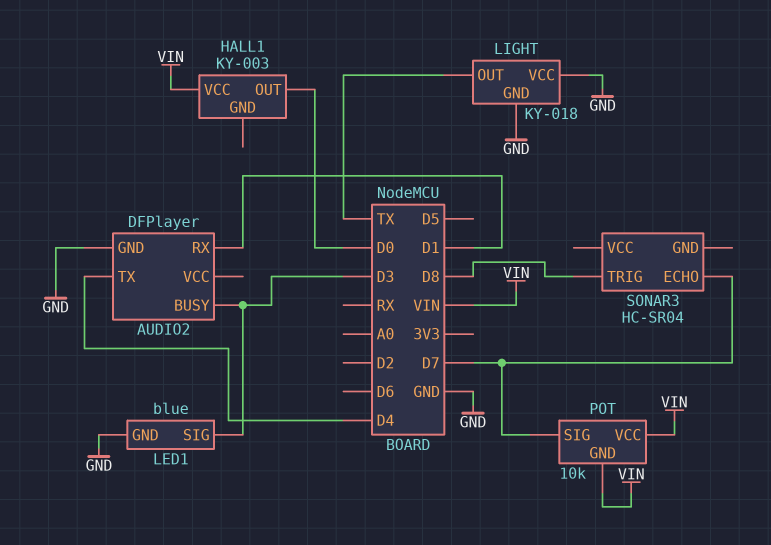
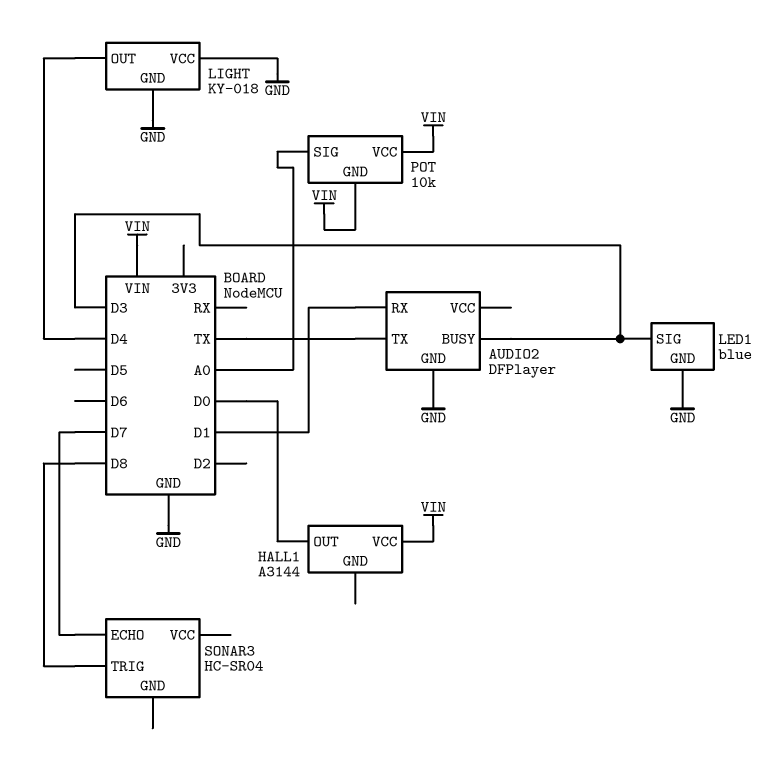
AUDIO2 pin TX: D4 -> TX
HALL1: KY-003 -> A3144
LIGHT pin OUT: TX -> D4
POT pin SIG: D7 -> A0

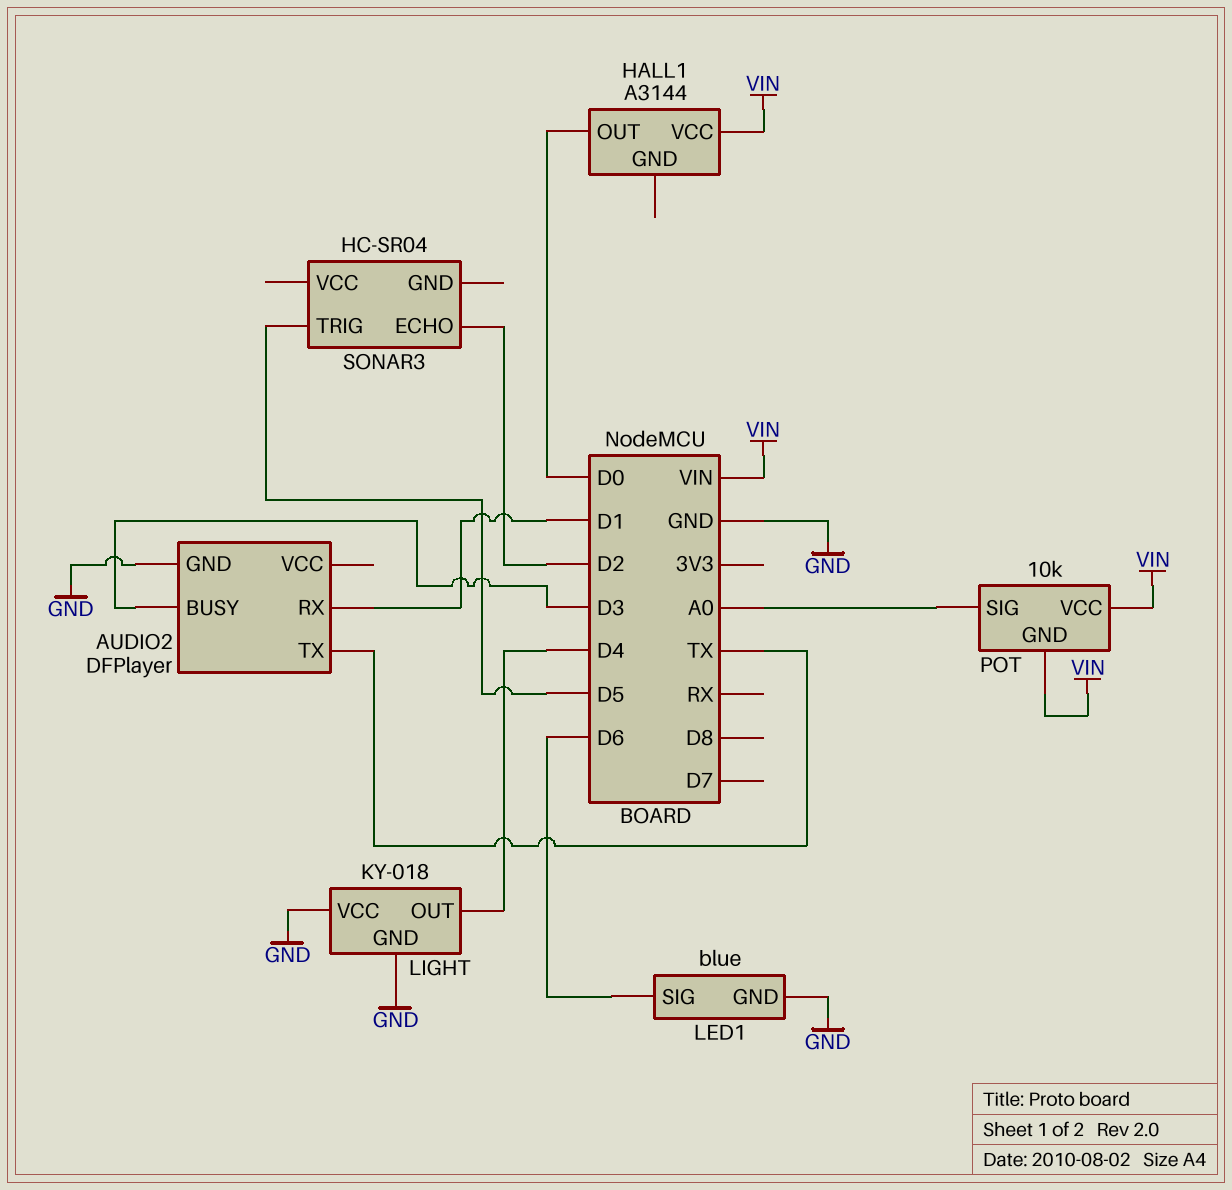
LED1 pin SIG: D3 -> D6
SONAR3 pin ECHO: D7 -> D2
SONAR3 pin TRIG: D8 -> D5

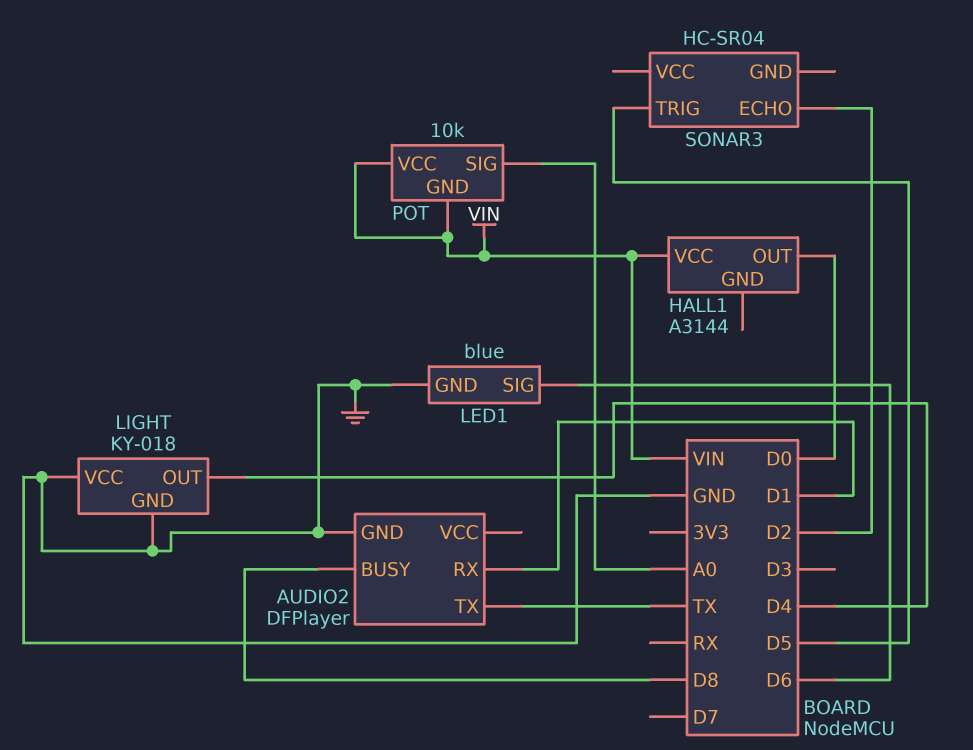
AUDIO2 pin BUSY: D3 -> D8

